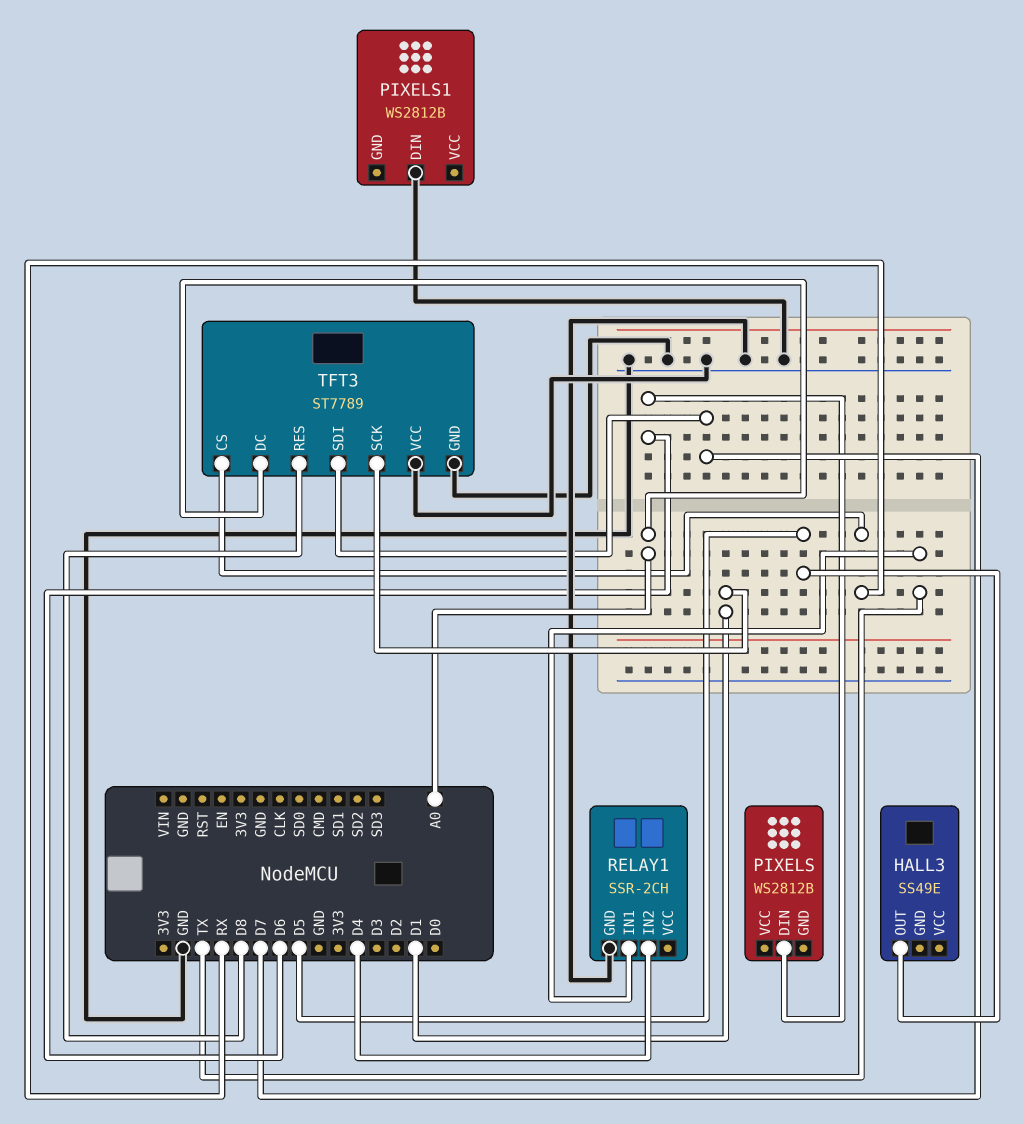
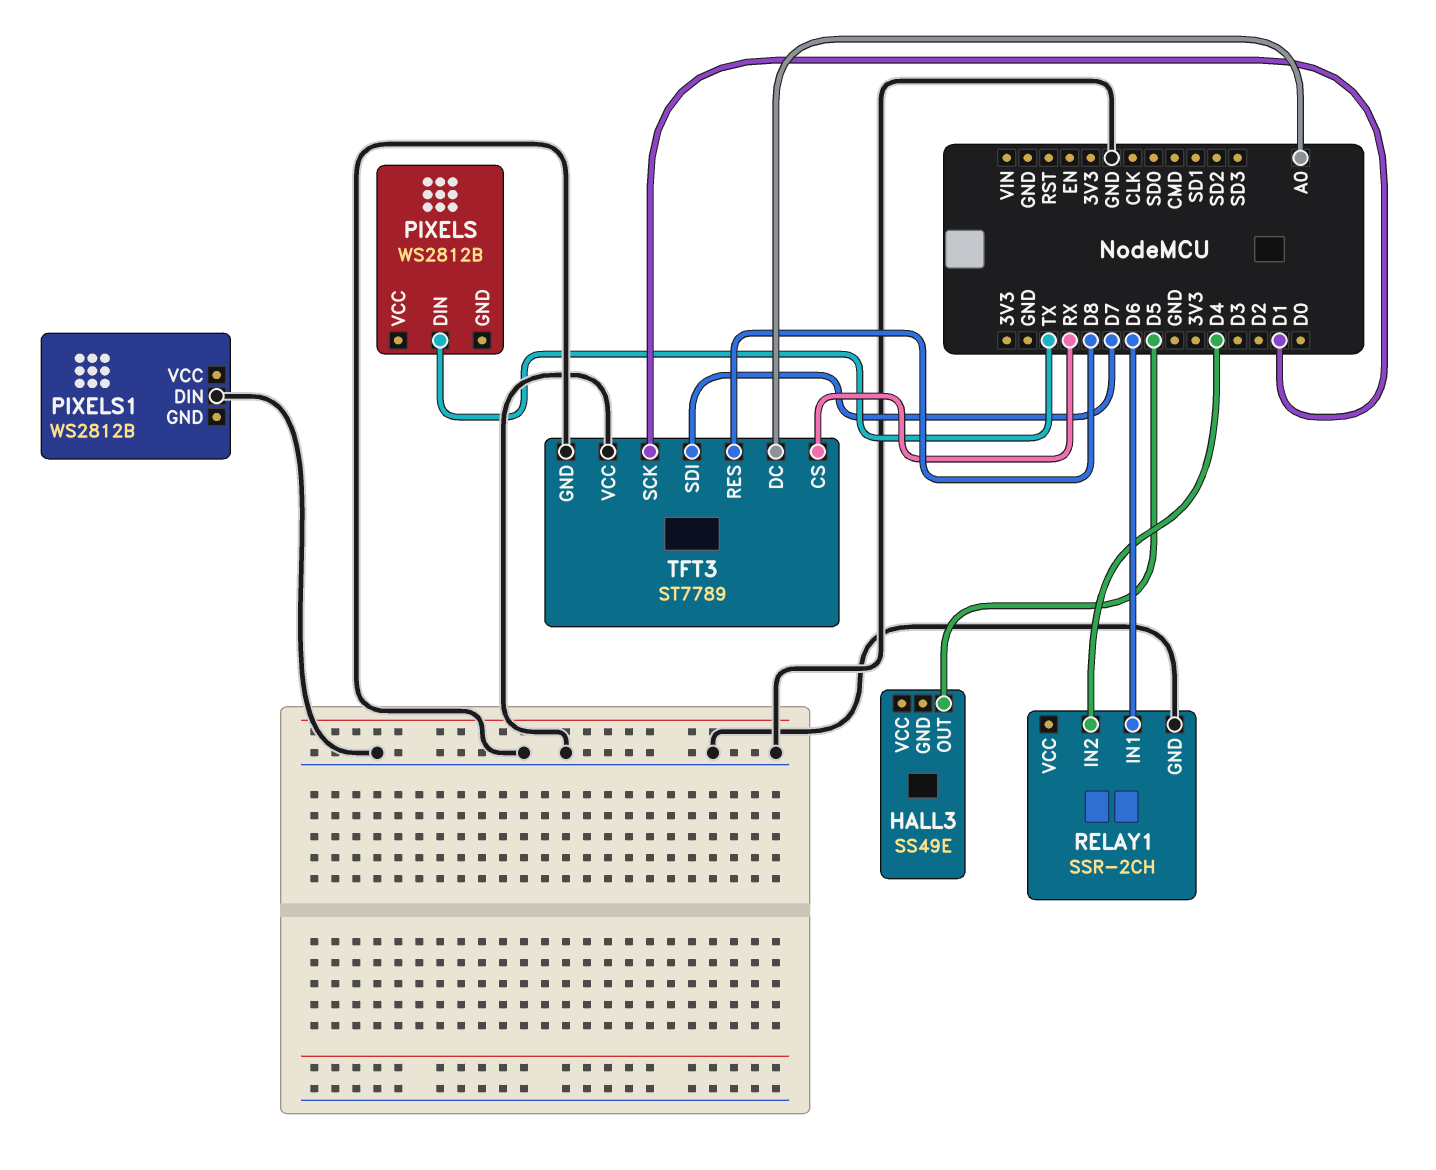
PIXELS pin DIN: D6 -> TX
RELAY1 pin IN1: TX -> D6

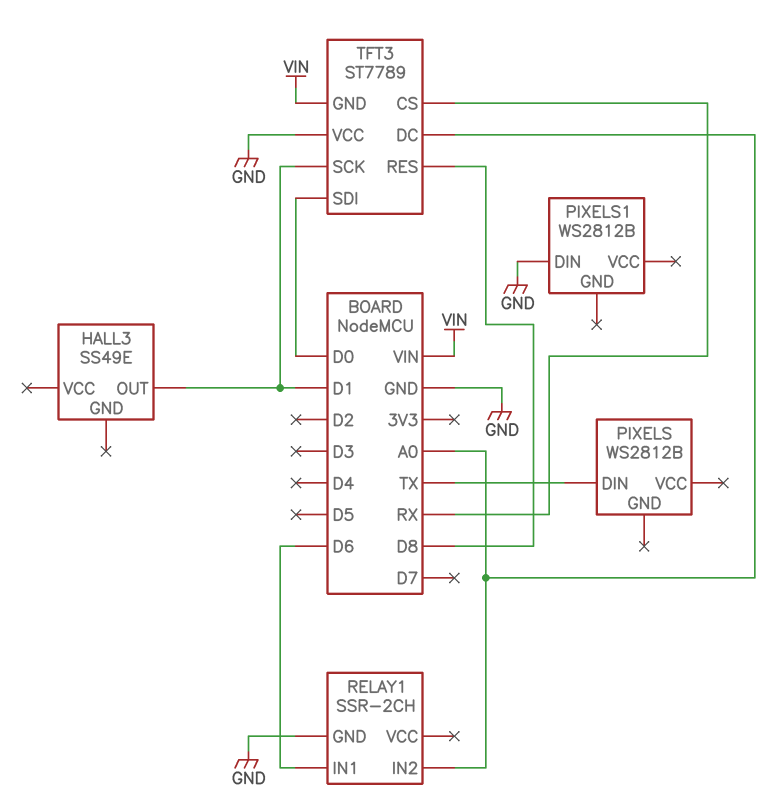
HALL3 pin OUT: D5 -> D1
RELAY1 pin IN2: D4 -> A0
TFT3 pin GND: GND -> VIN
TFT3 pin SDI: D7 -> D0

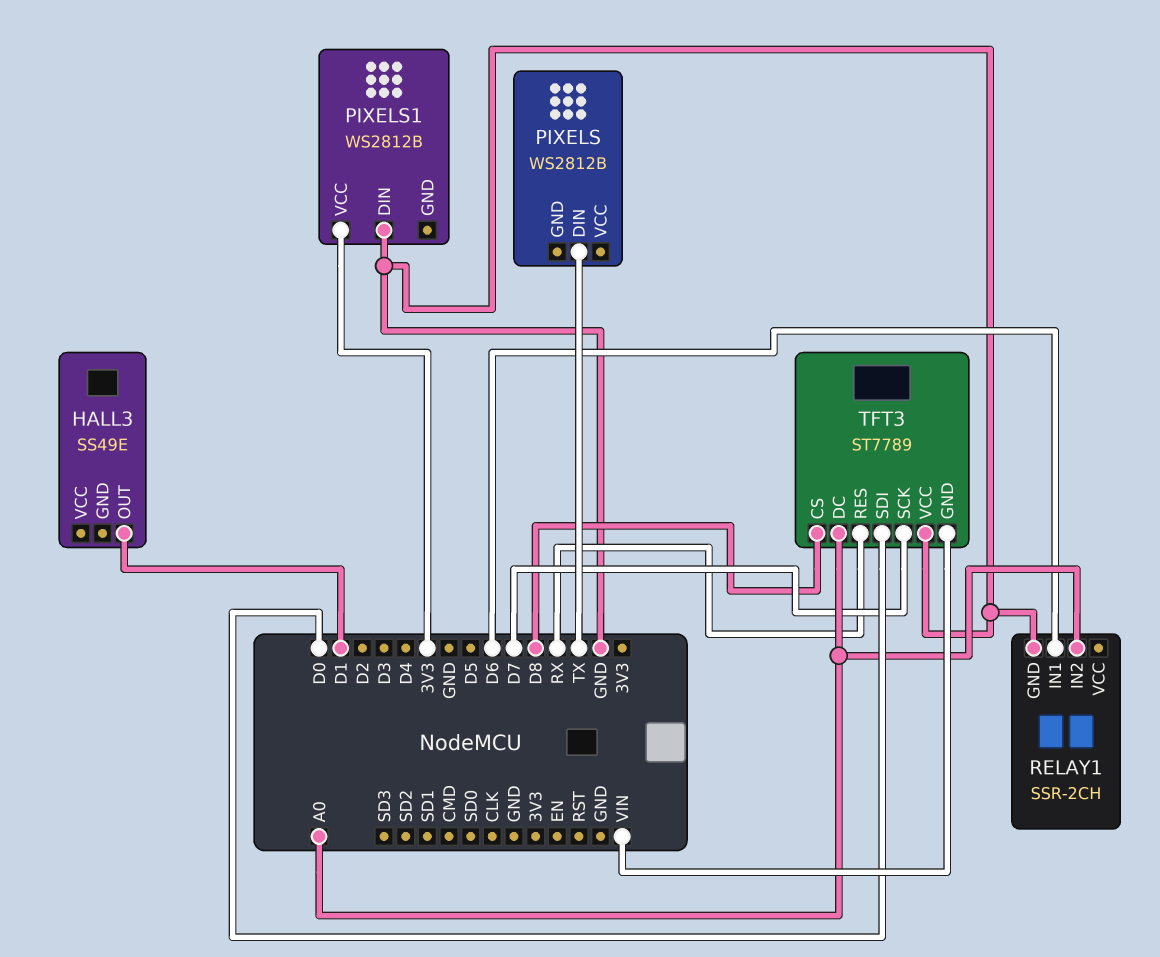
PIXELS1 pin VCC: none -> 3V3
TFT3 pin CS: RX -> D8
TFT3 pin RES: D8 -> RX
TFT3 pin SCK: D1 -> D7

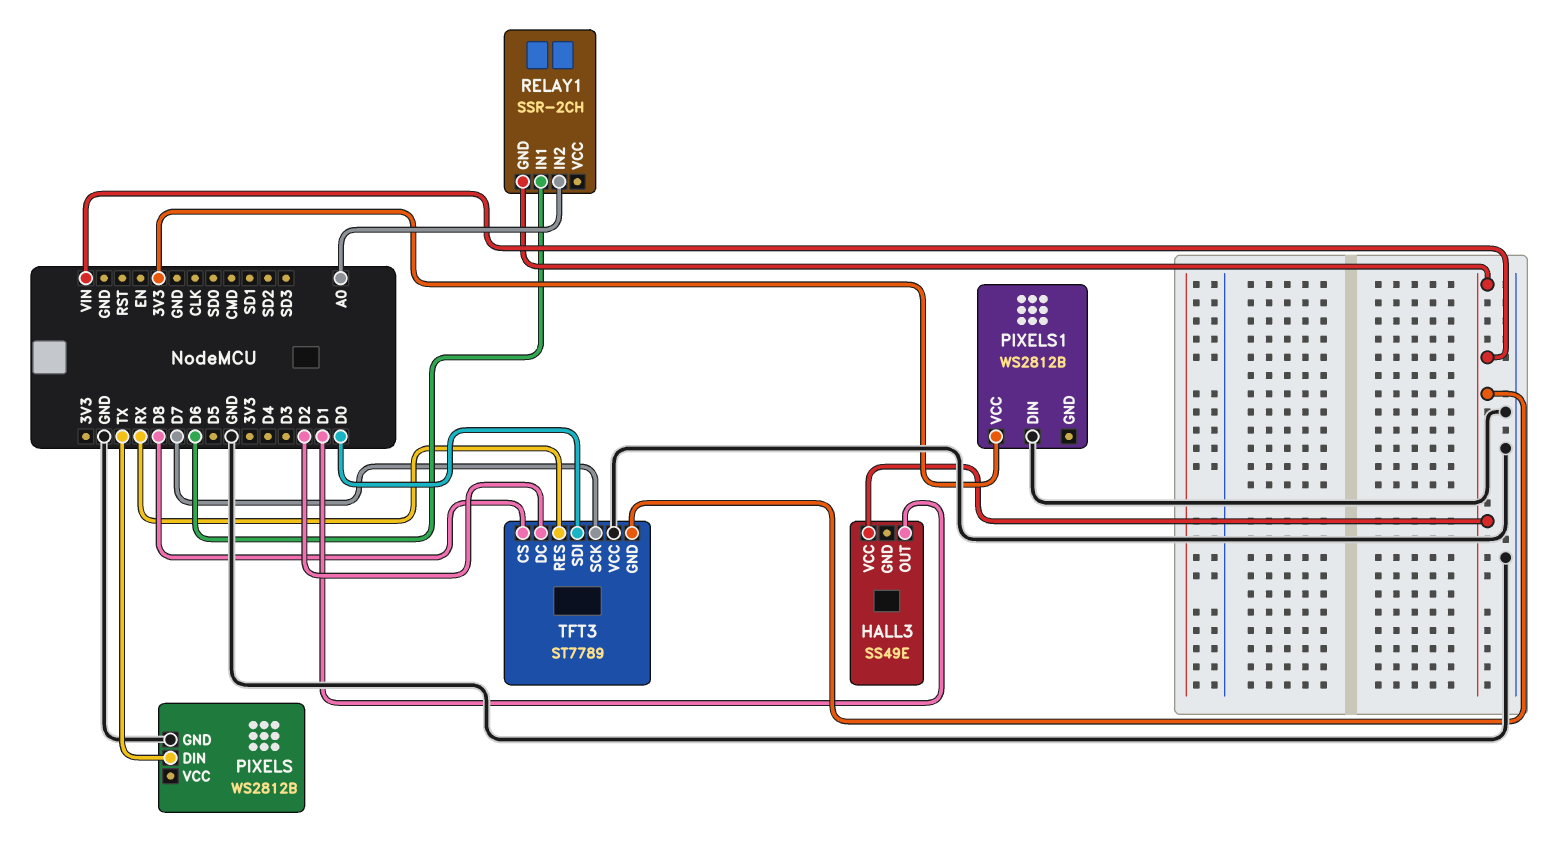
HALL3 pin VCC: none -> VIN
PIXELS pin GND: none -> GND
RELAY1 pin GND: GND -> VIN
TFT3 pin DC: A0 -> D2

